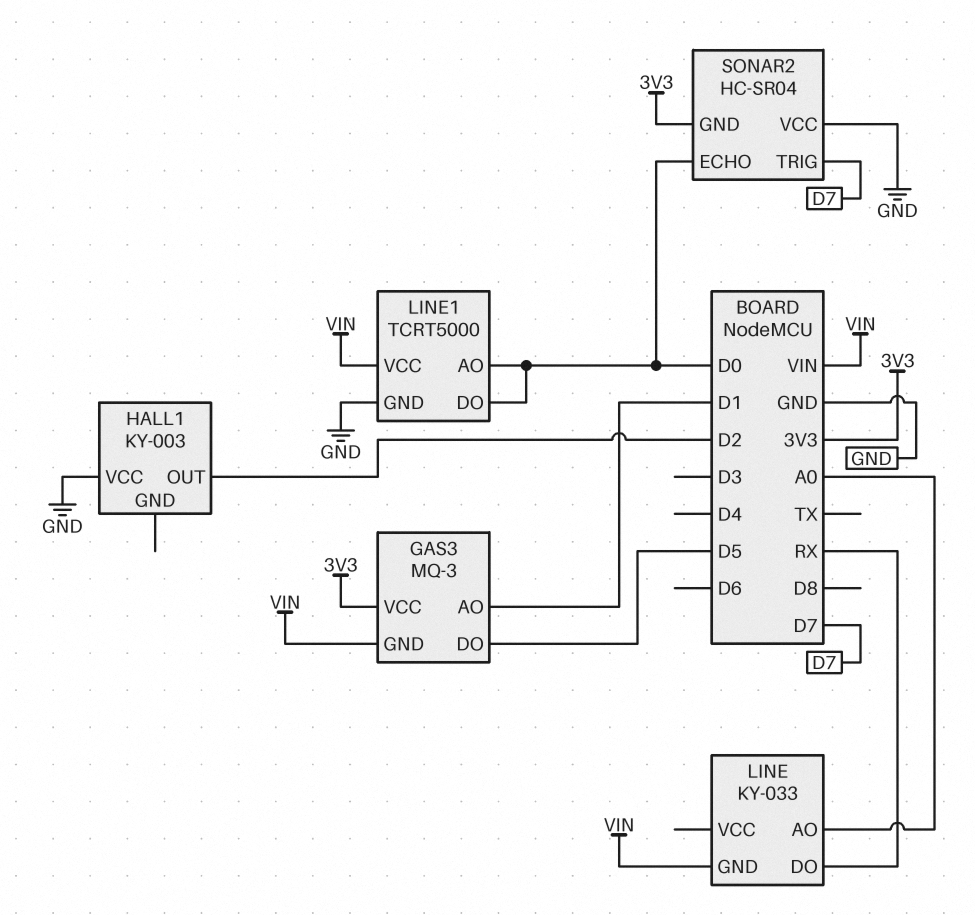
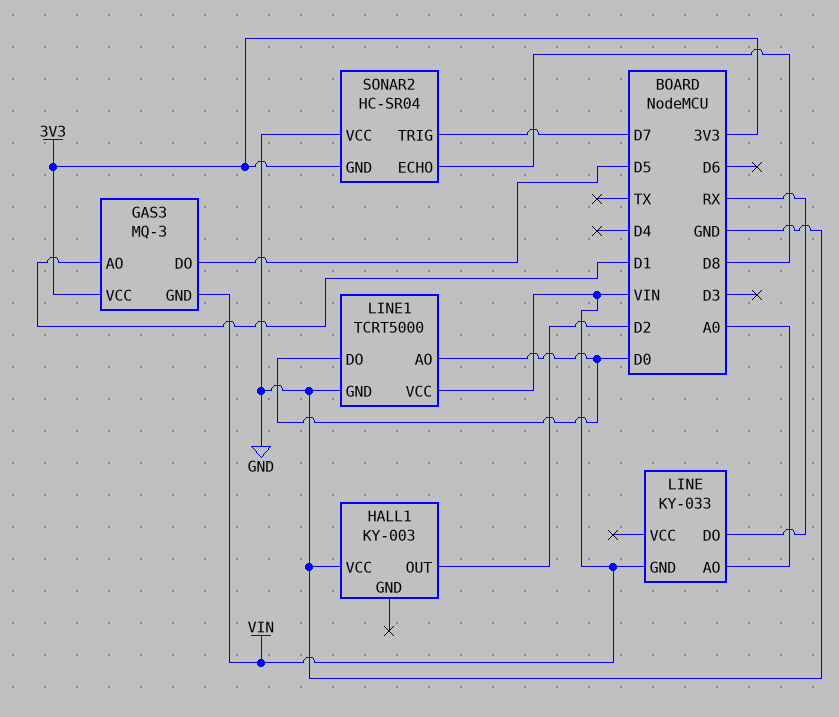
SONAR2 pin ECHO: D0 -> D8

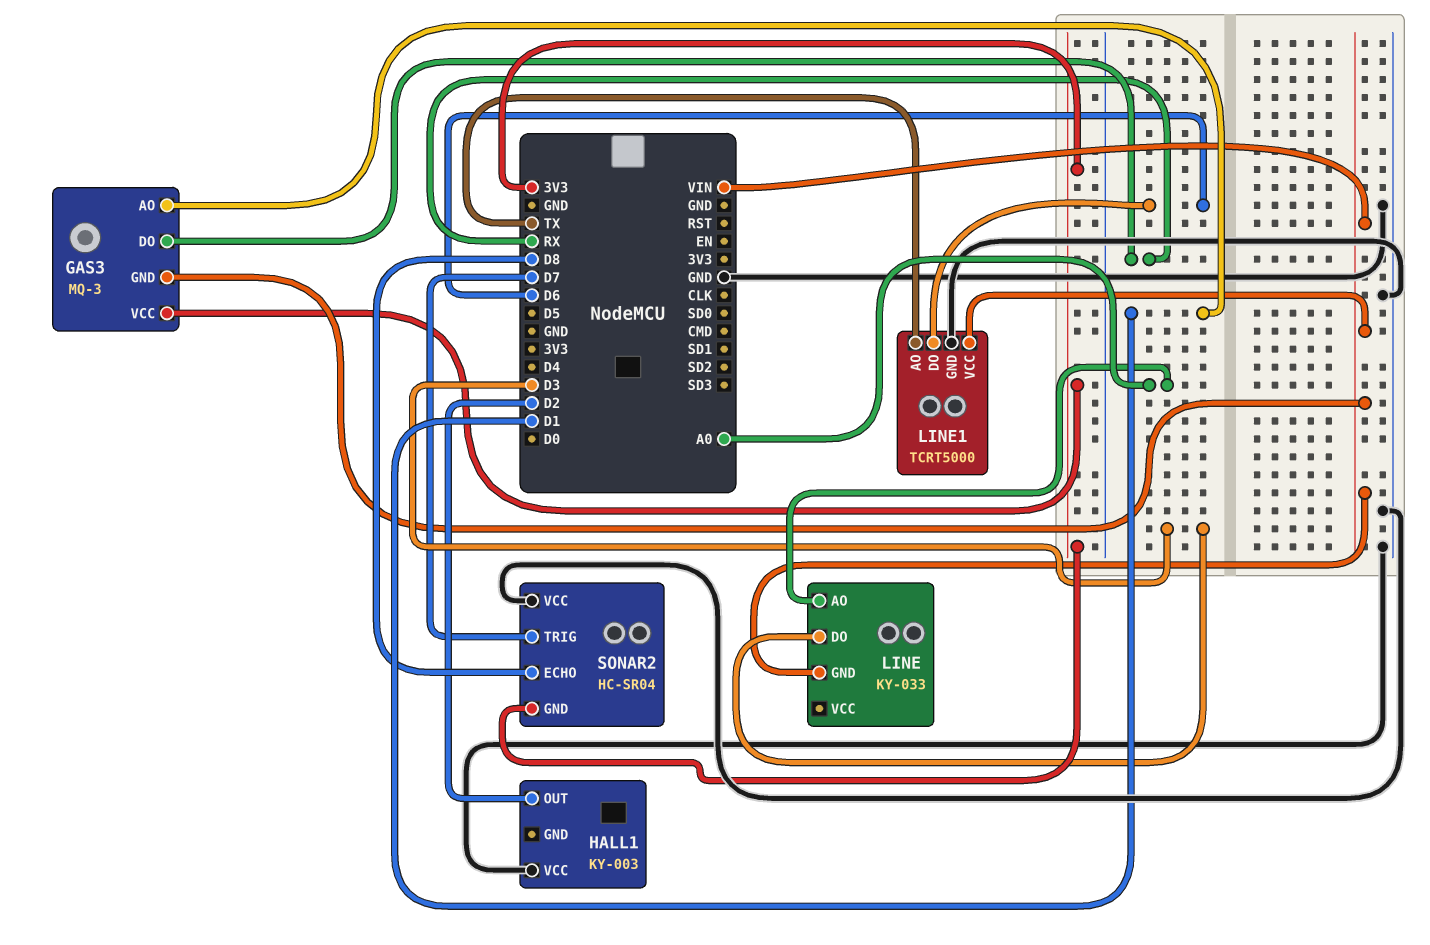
GAS3 pin DO: D5 -> RX
LINE pin DO: RX -> D3
LINE1 pin AO: D0 -> TX
LINE1 pin DO: D0 -> D6

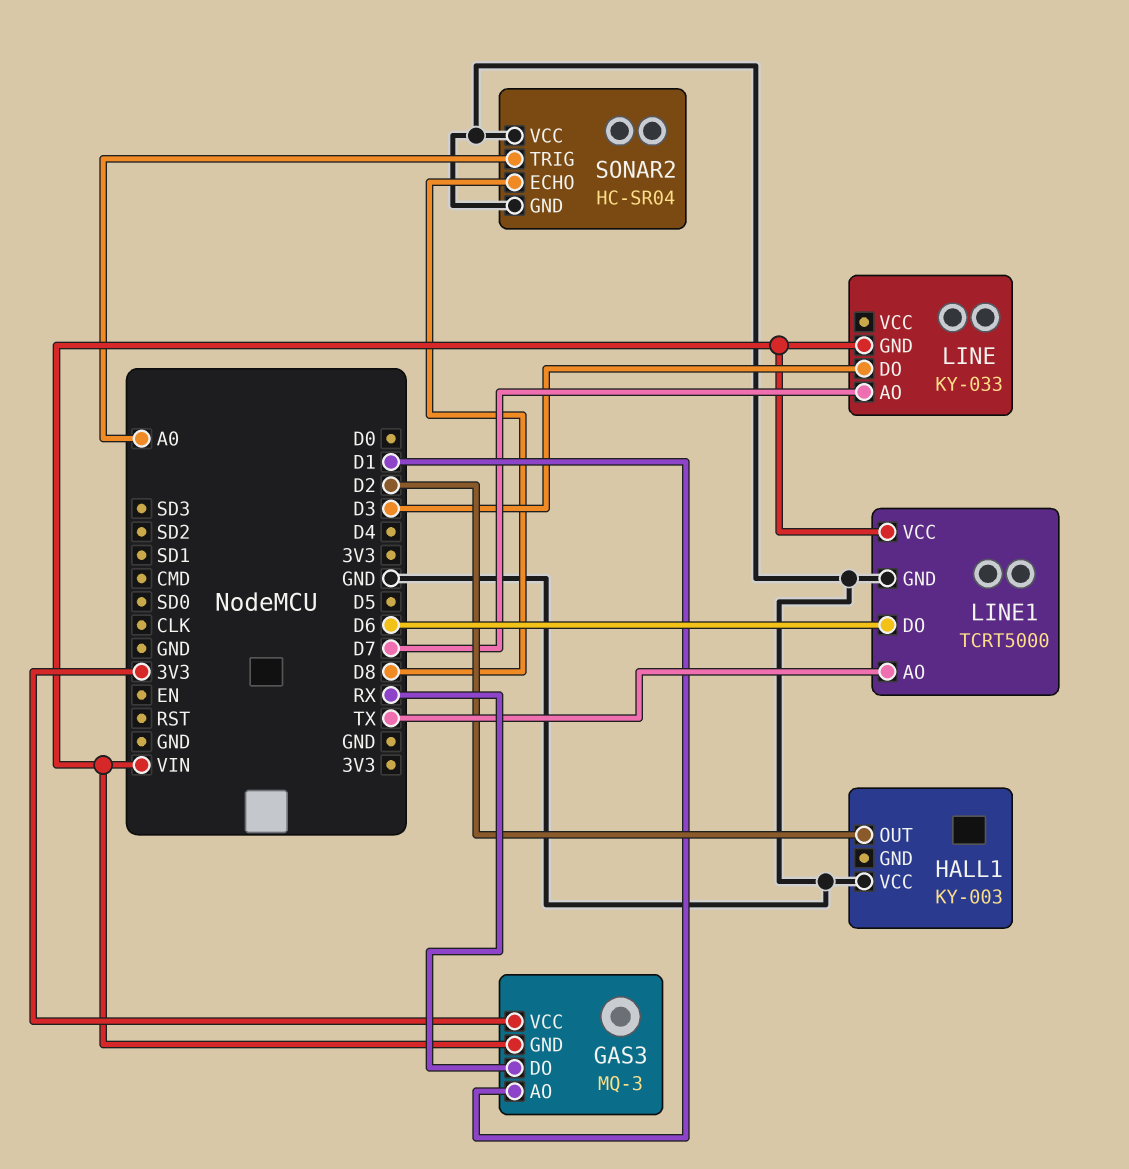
LINE pin AO: A0 -> D7
SONAR2 pin GND: 3V3 -> GND
SONAR2 pin TRIG: D7 -> A0

